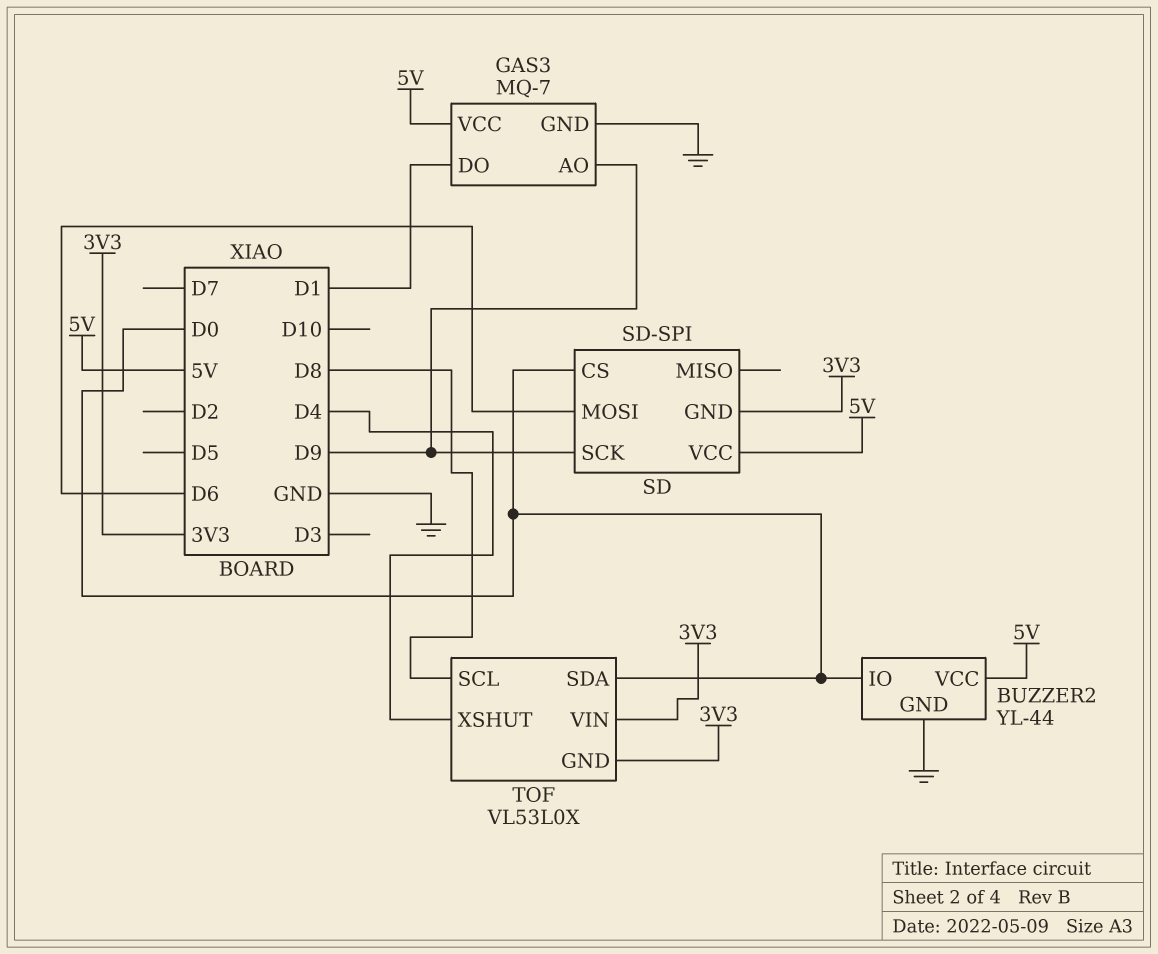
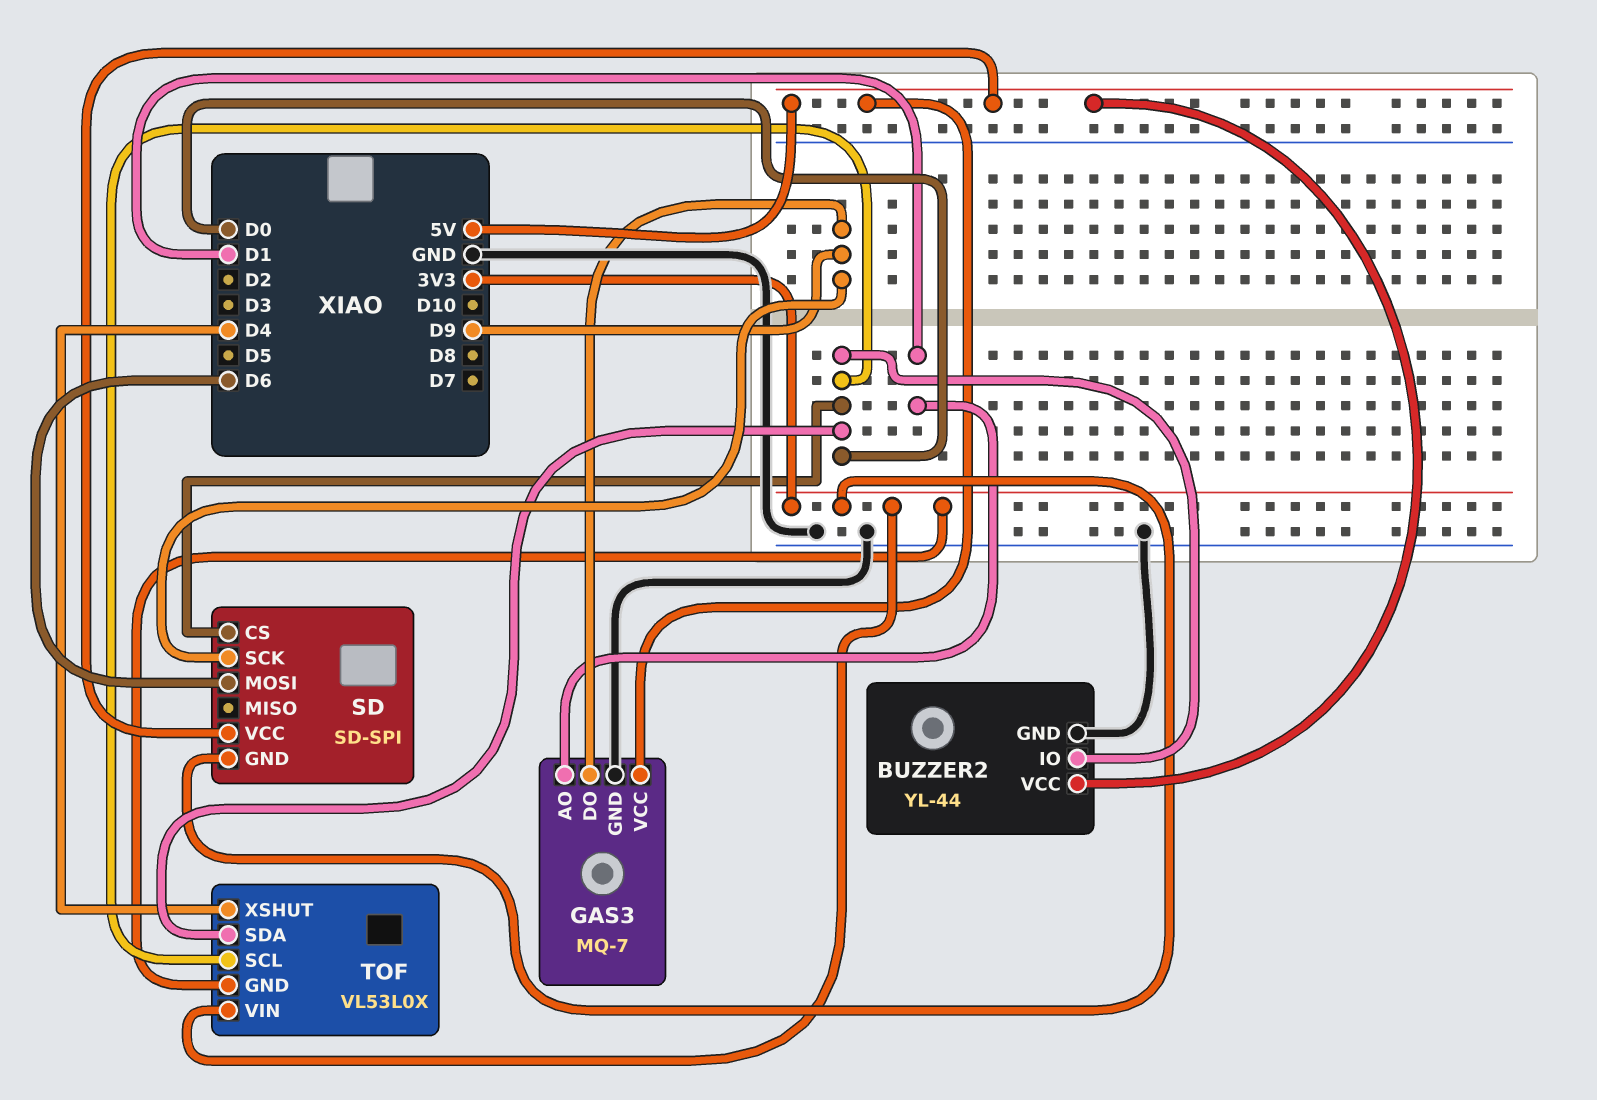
GAS3 pin AO: D9 -> D1
GAS3 pin DO: D1 -> D9
TOF pin SCL: D8 -> D0

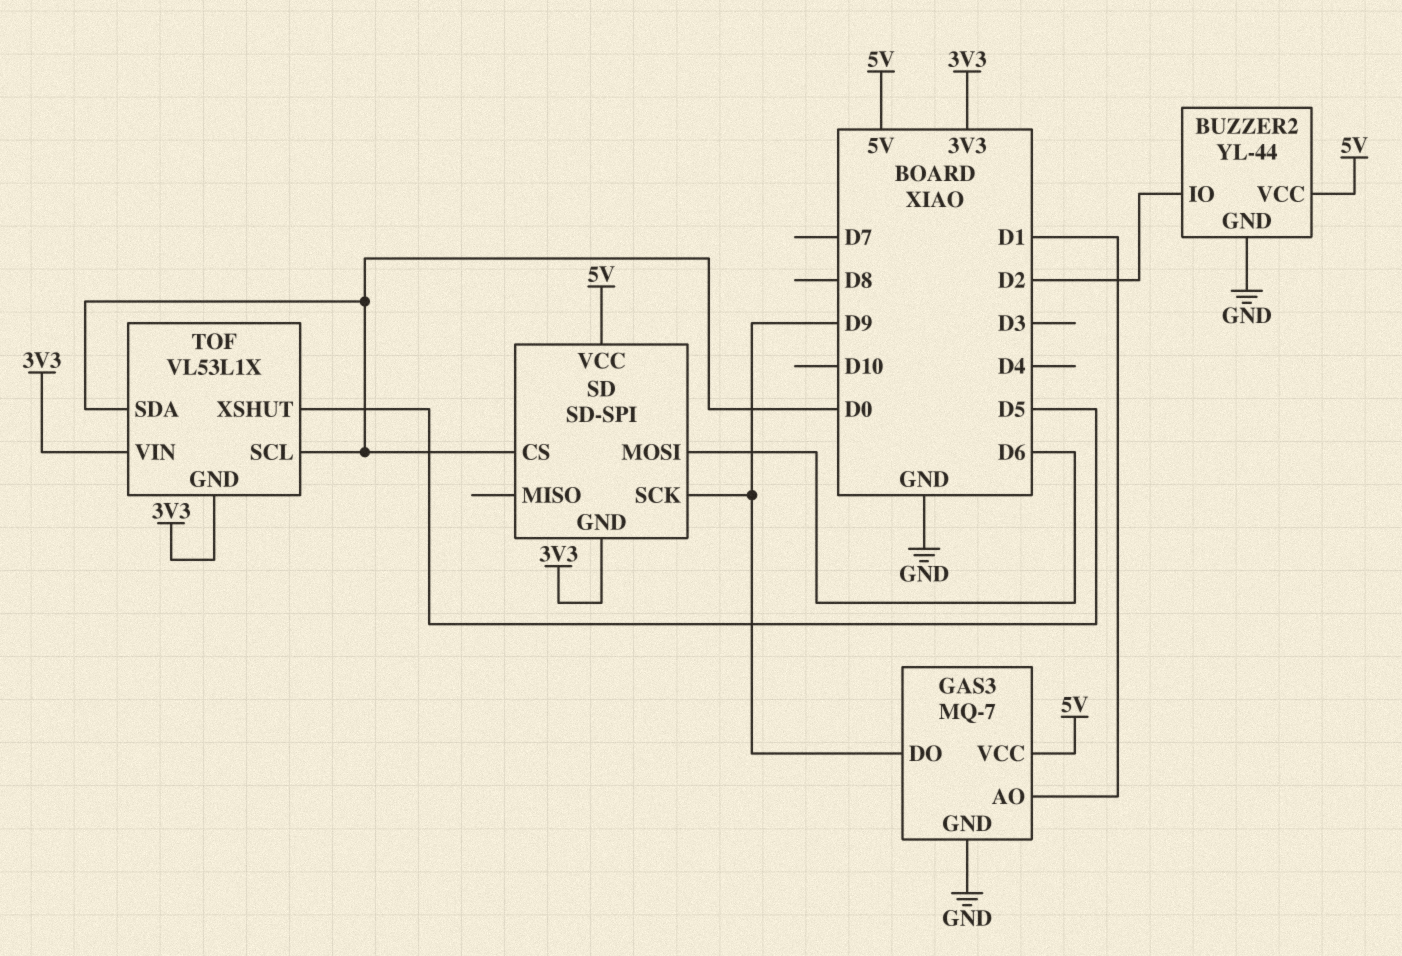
BUZZER2 pin IO: D0 -> D2
TOF: VL53L0X -> VL53L1X
TOF pin XSHUT: D4 -> D5

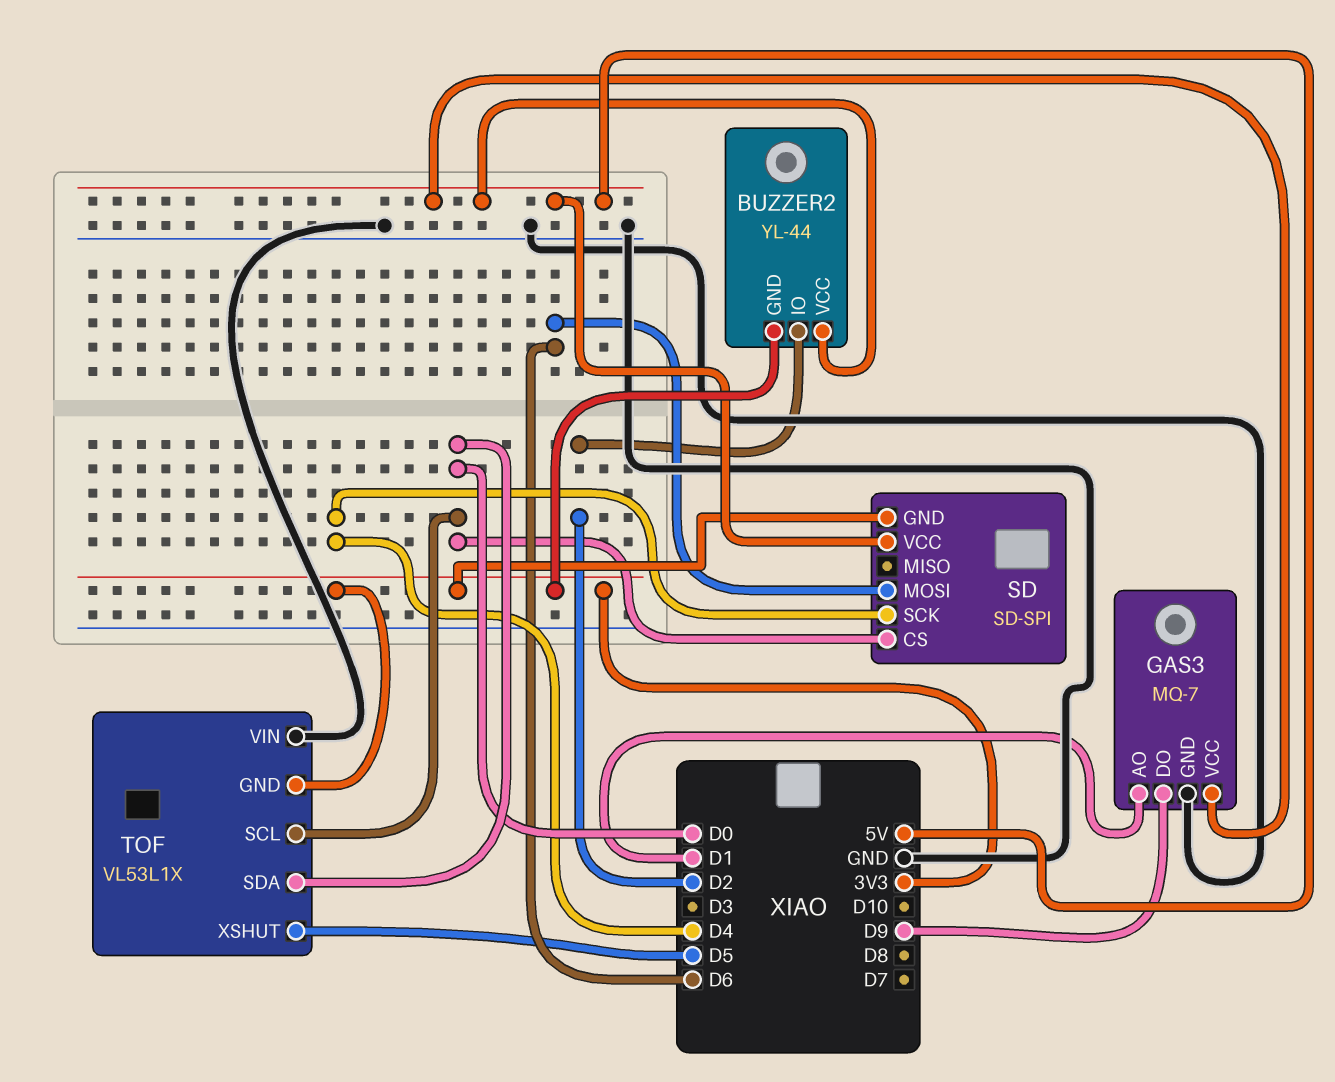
BUZZER2 pin GND: GND -> 3V3
SD pin SCK: D9 -> D4
TOF pin VIN: 3V3 -> GND

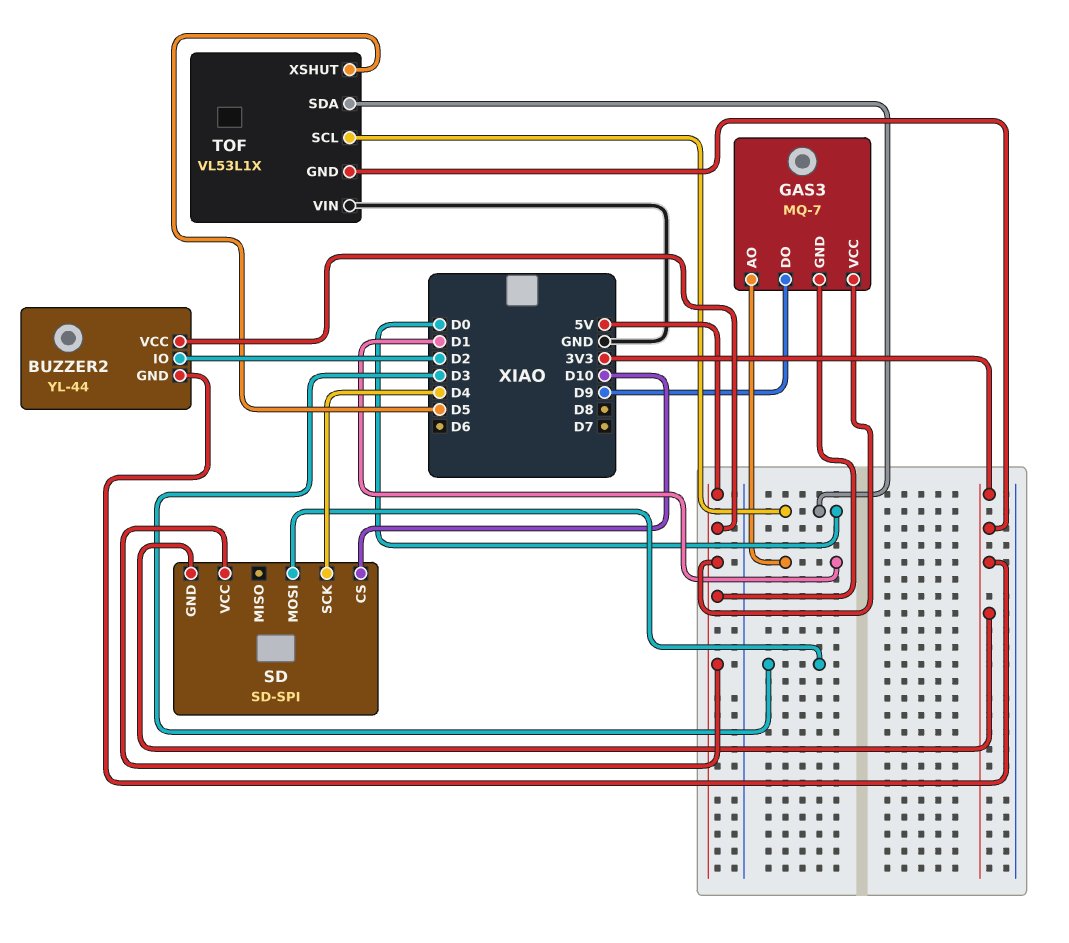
GAS3 pin GND: GND -> 5V
SD pin CS: D0 -> D10
SD pin MOSI: D6 -> D3

